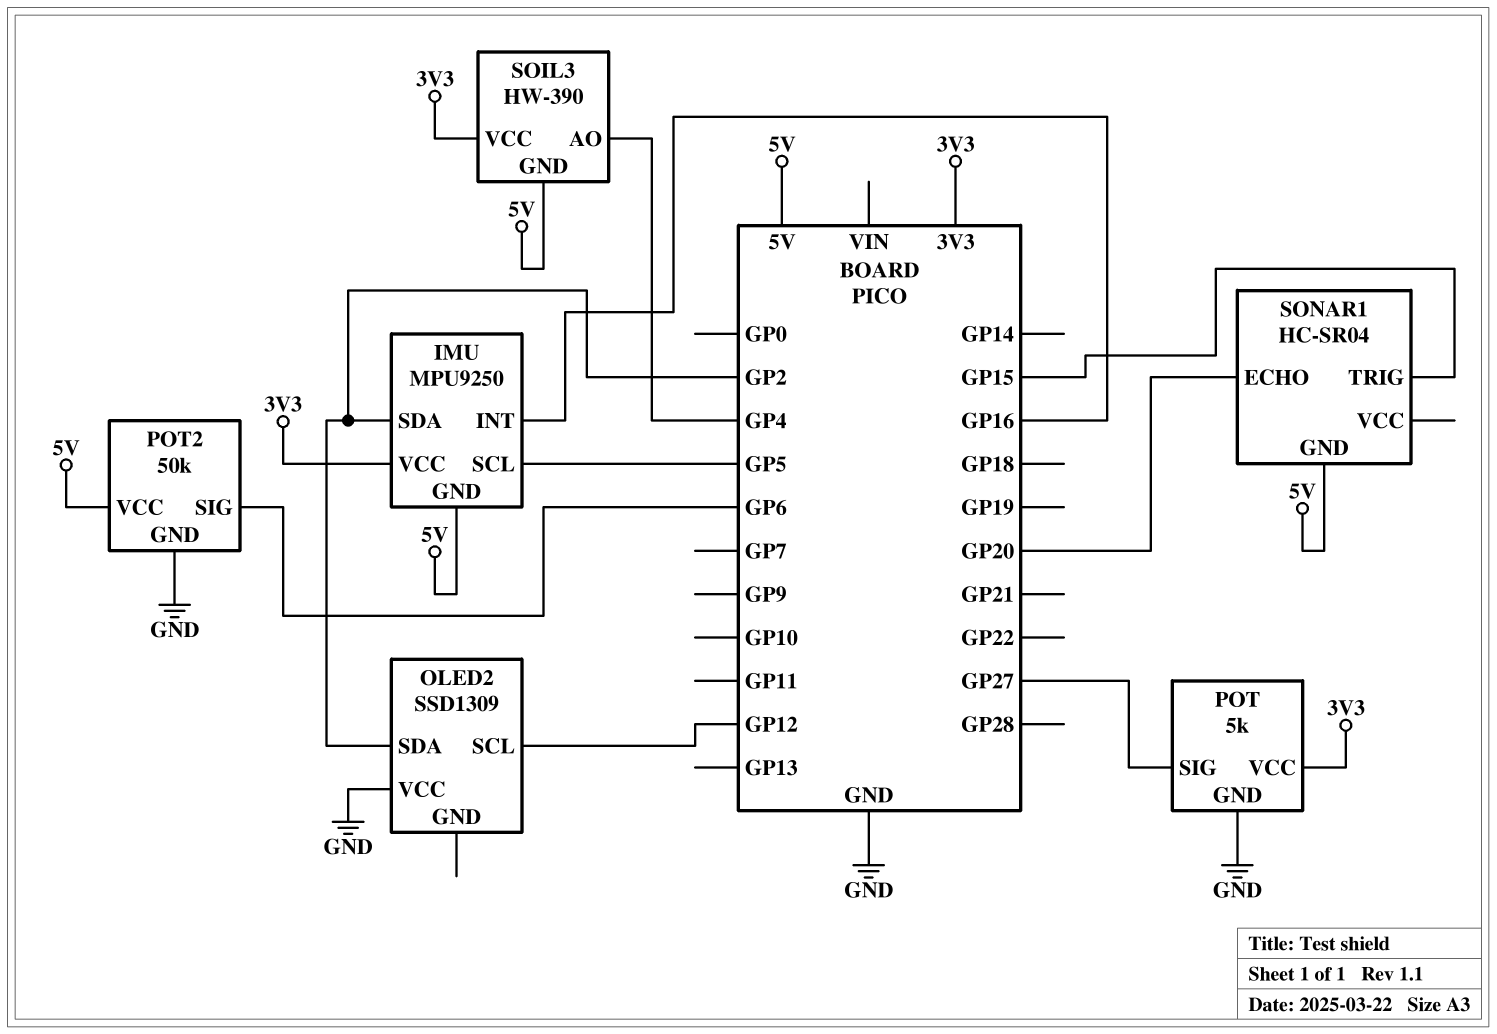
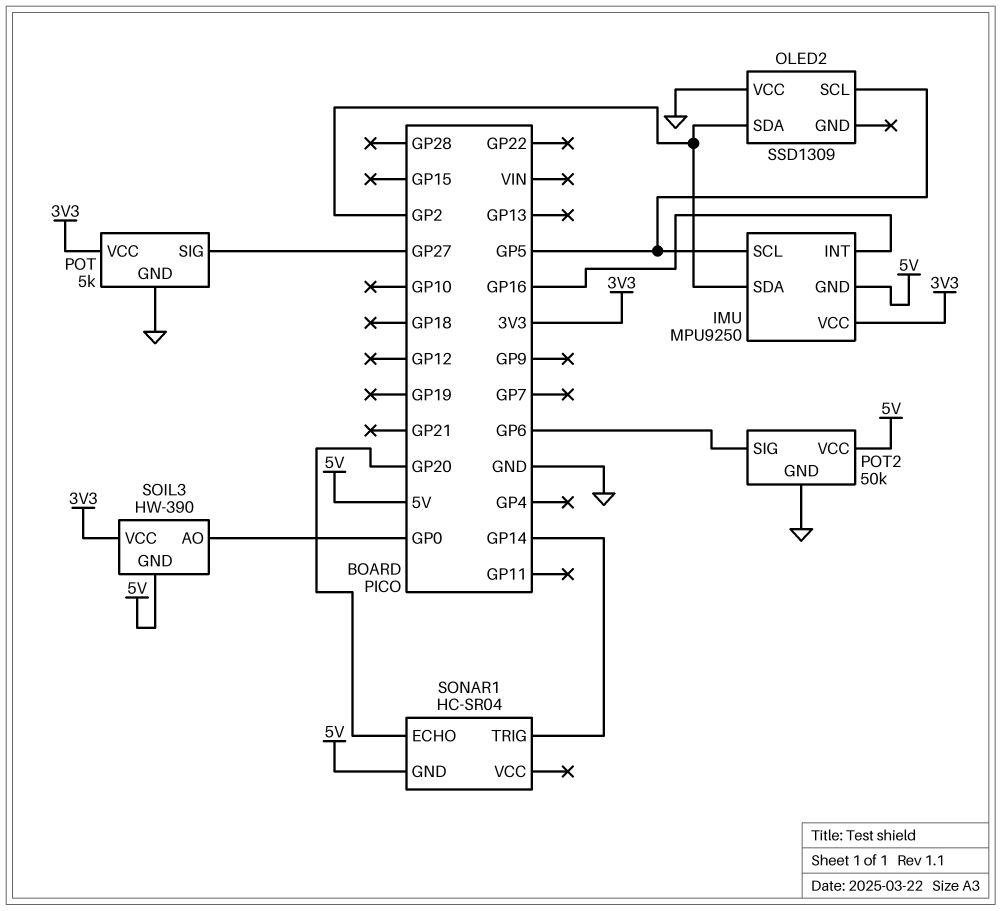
OLED2 pin SCL: GP12 -> GP5
SOIL3 pin AO: GP4 -> GP0
SONAR1 pin TRIG: GP15 -> GP14

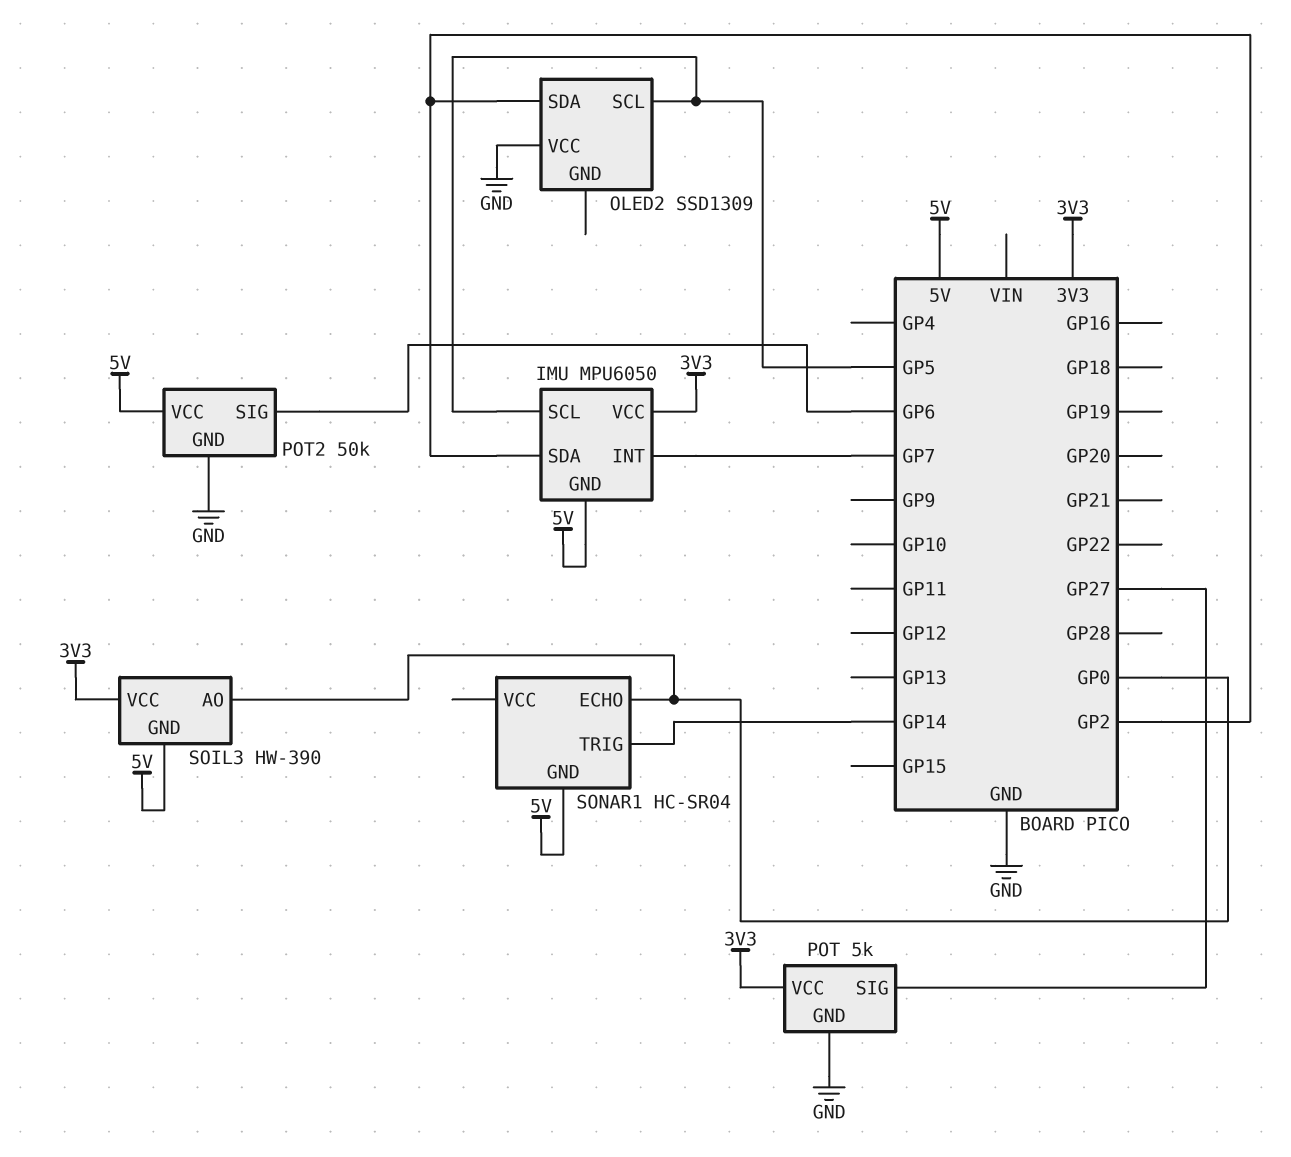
IMU: MPU9250 -> MPU6050
IMU pin INT: GP16 -> GP7
SONAR1 pin ECHO: GP20 -> GP0

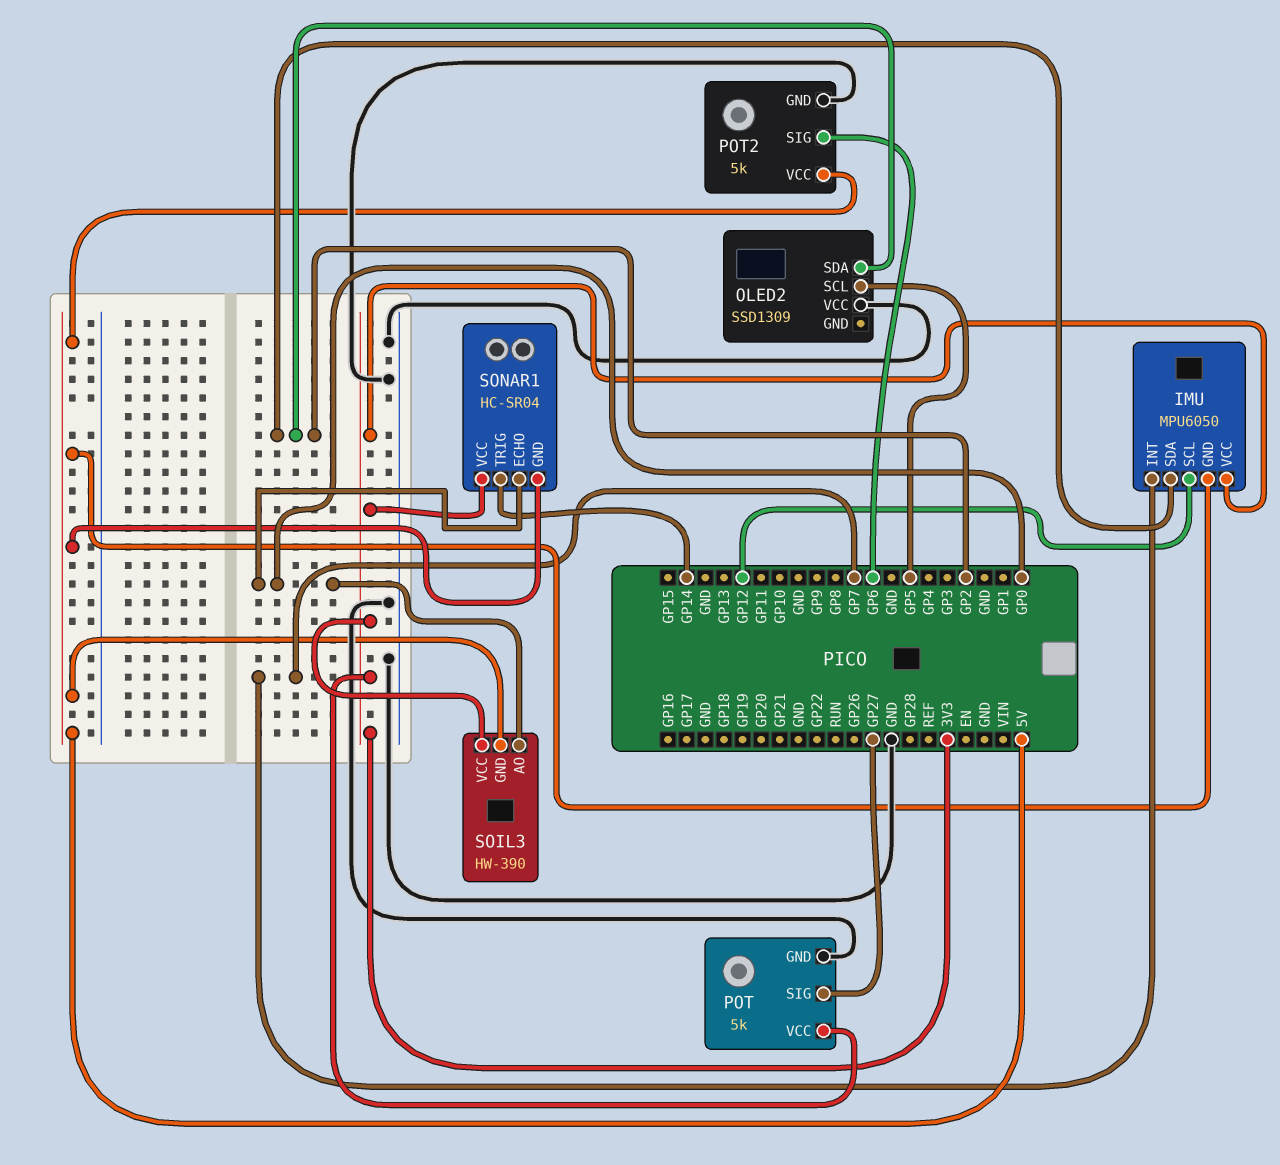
IMU pin SCL: GP5 -> GP12
POT2: 50k -> 5k
SONAR1 pin VCC: none -> 3V3

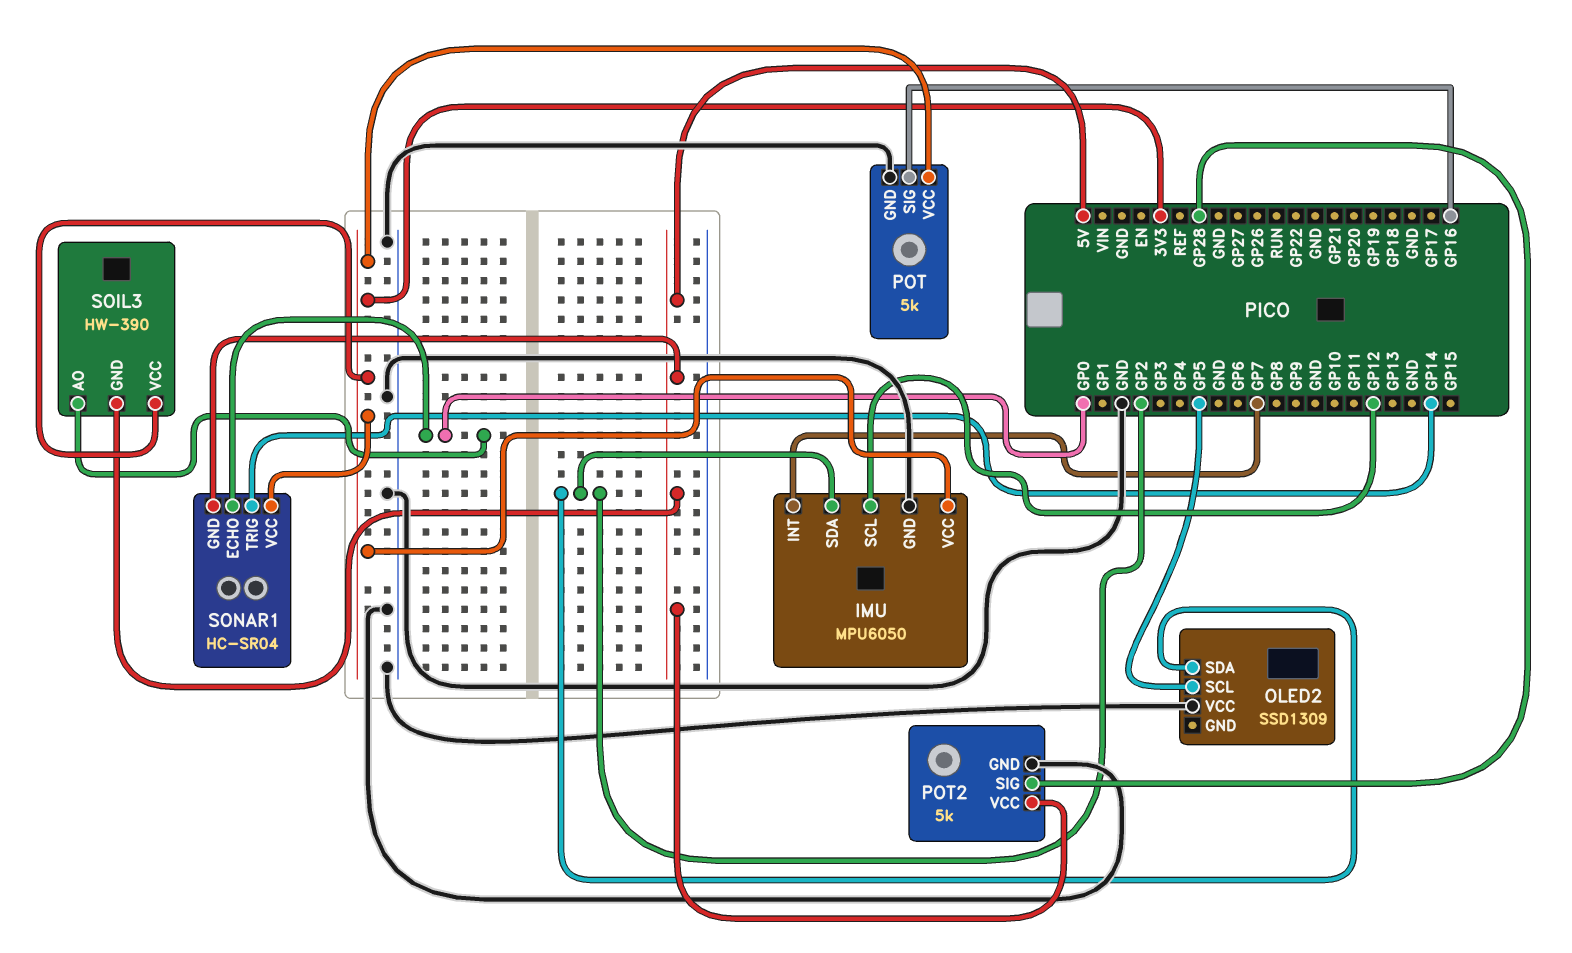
IMU pin GND: 5V -> GND
POT pin SIG: GP27 -> GP16
POT2 pin SIG: GP6 -> GP28

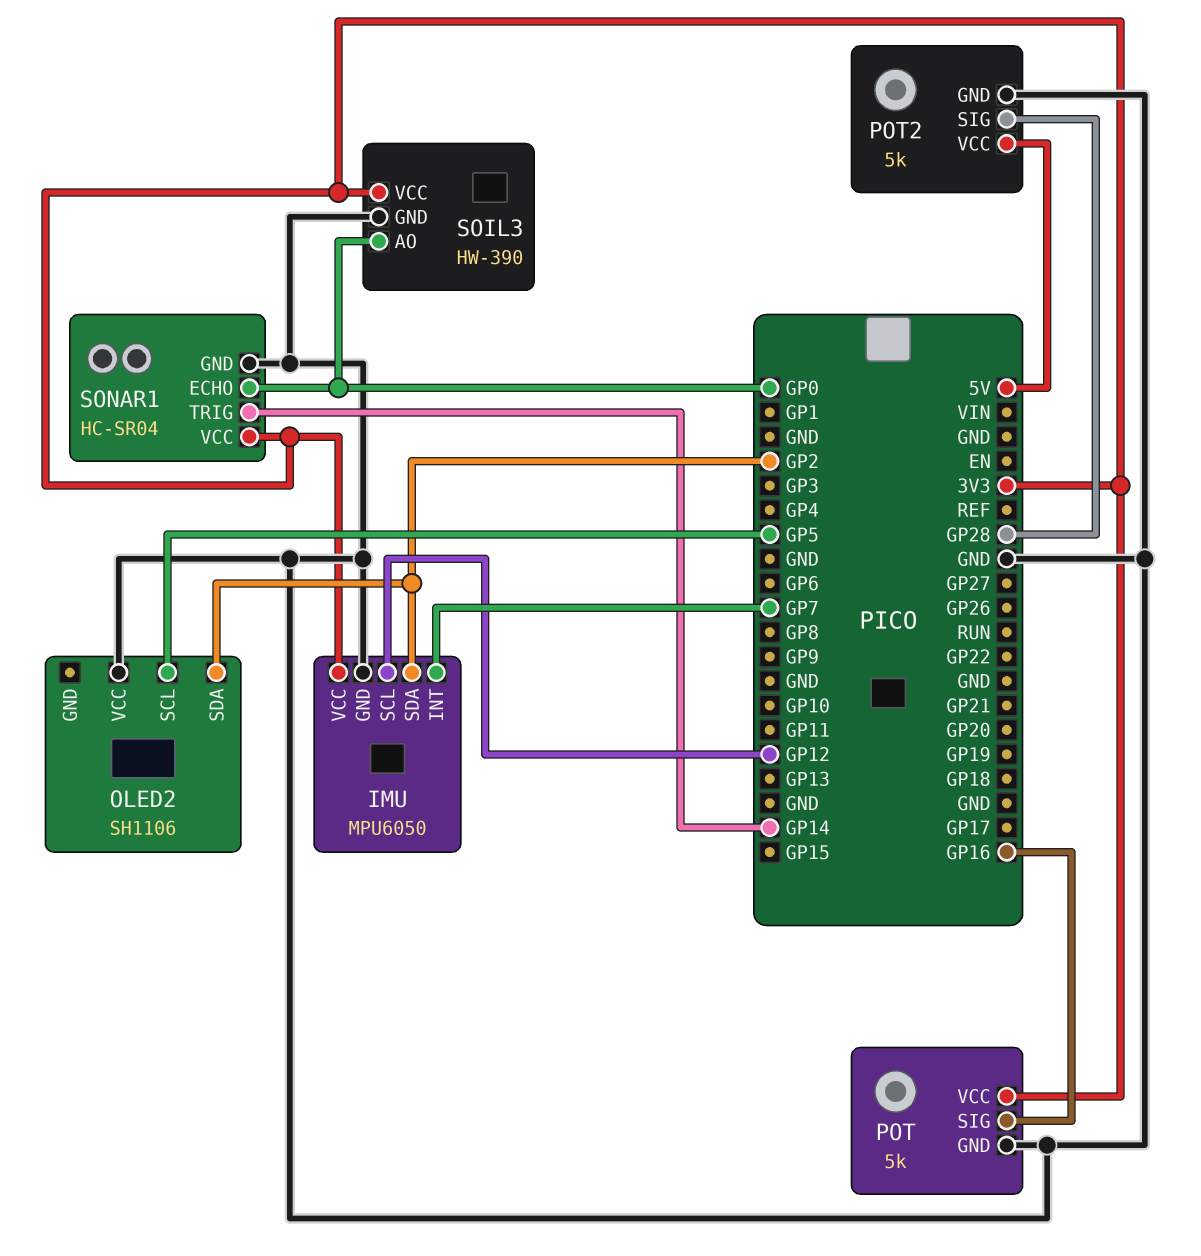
OLED2: SSD1309 -> SH1106
SOIL3 pin GND: 5V -> GND
SONAR1 pin GND: 5V -> GND

